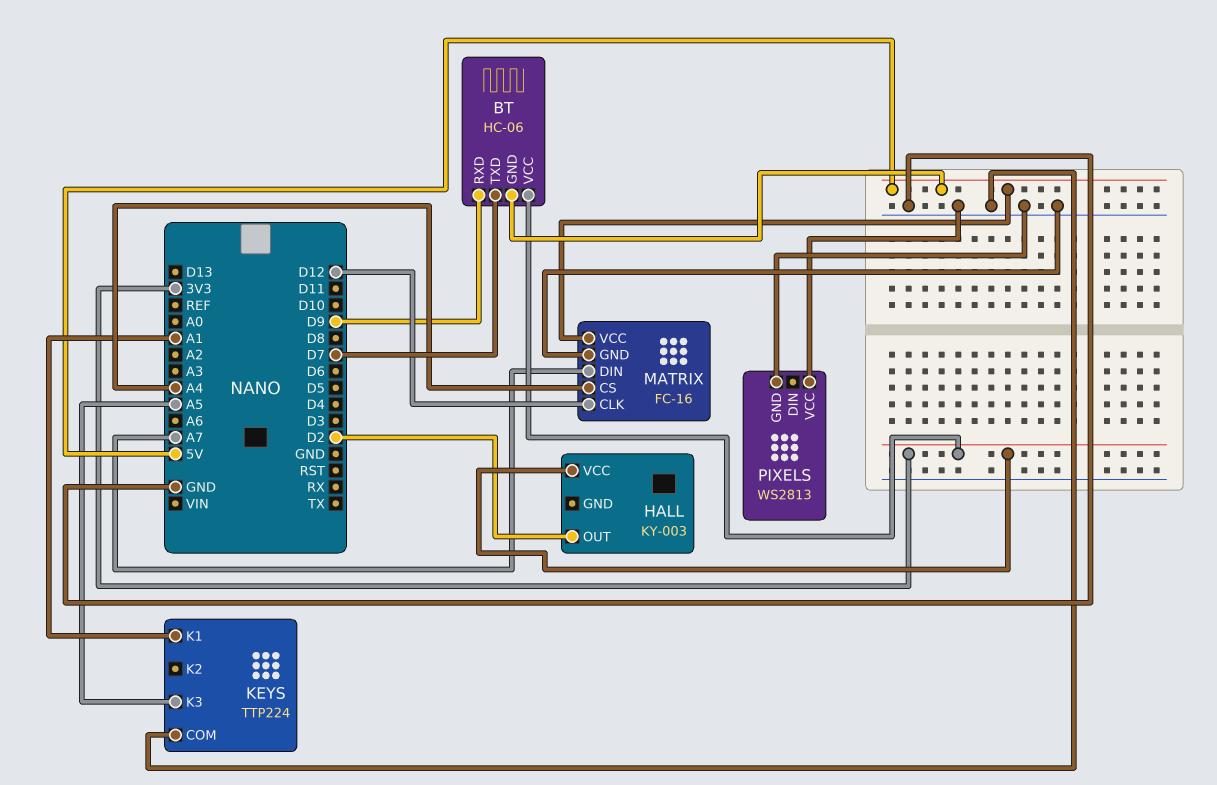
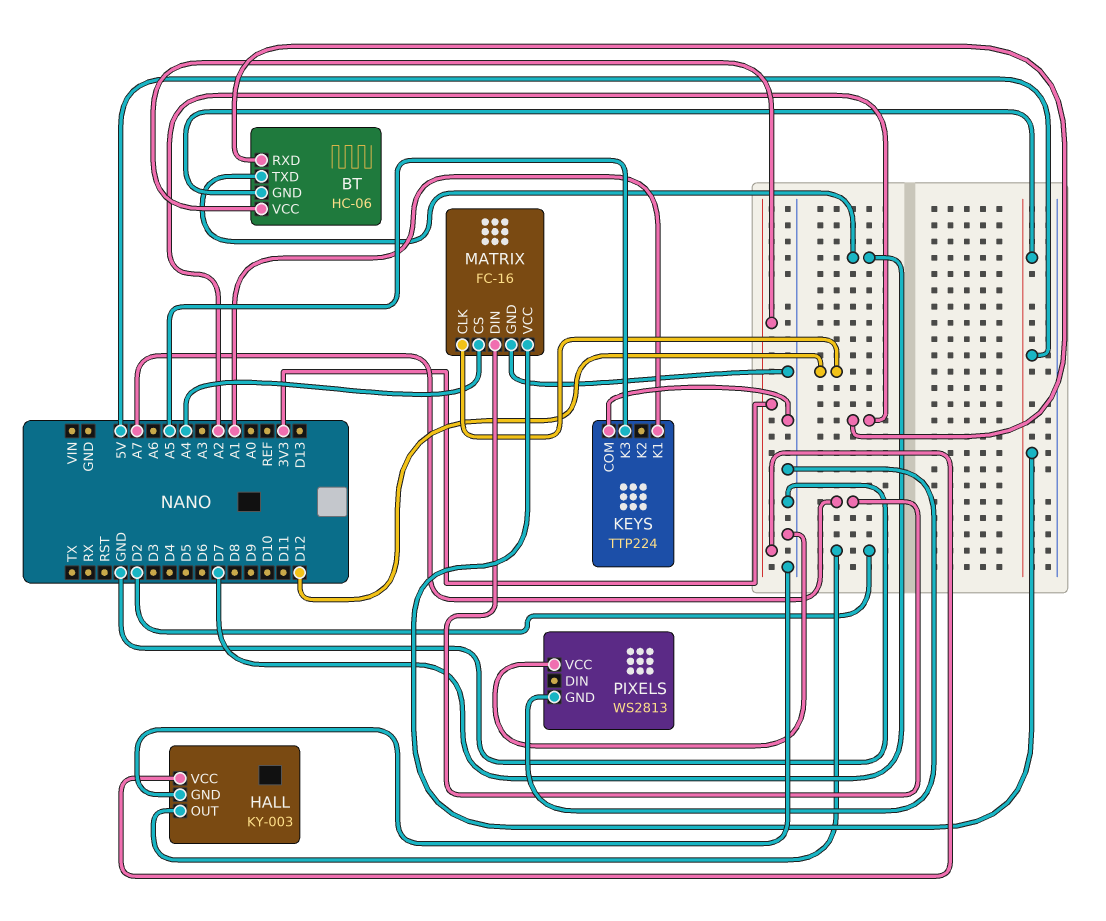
BT pin RXD: D9 -> A2
HALL pin GND: none -> GND

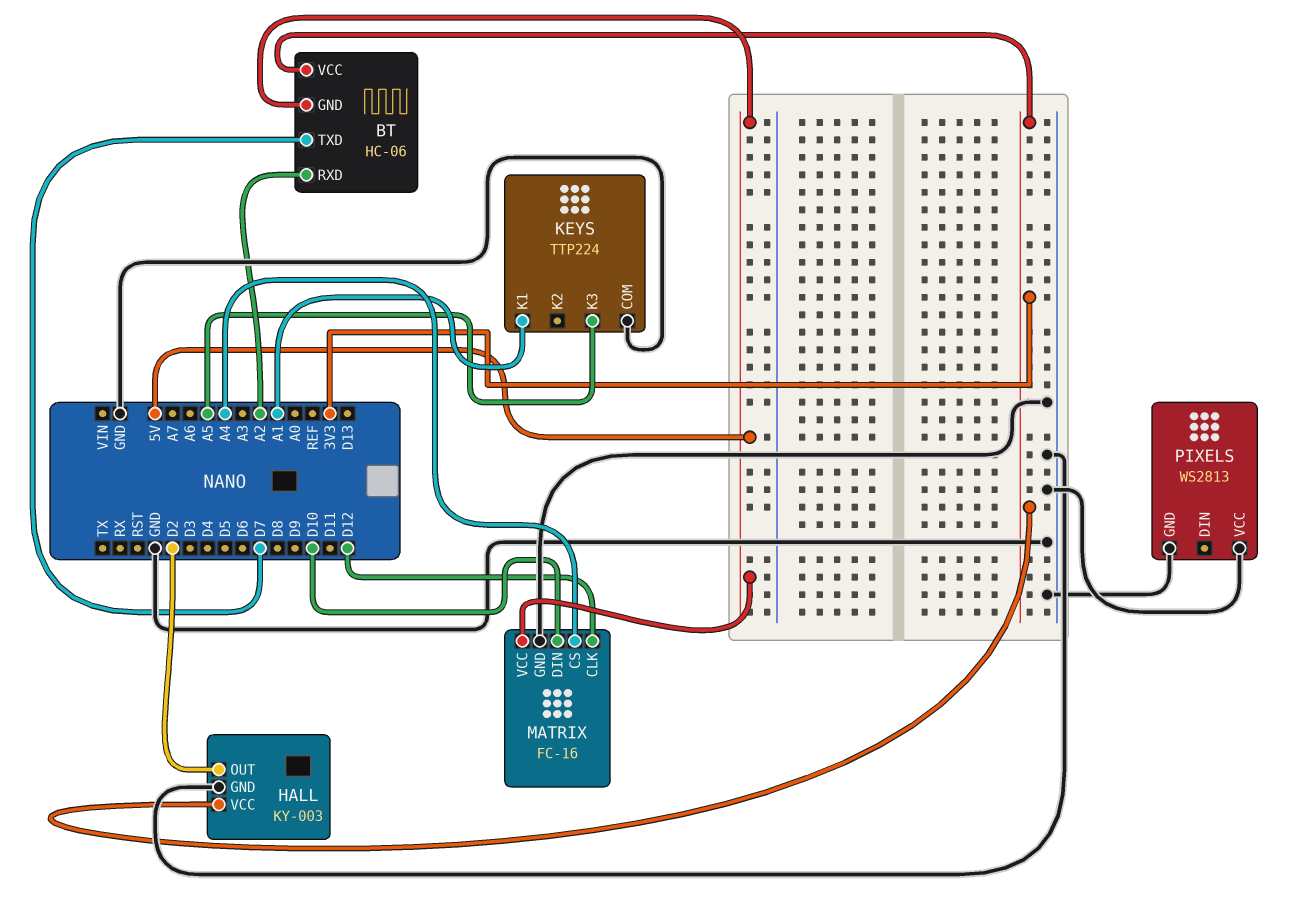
MATRIX pin DIN: A7 -> D10

